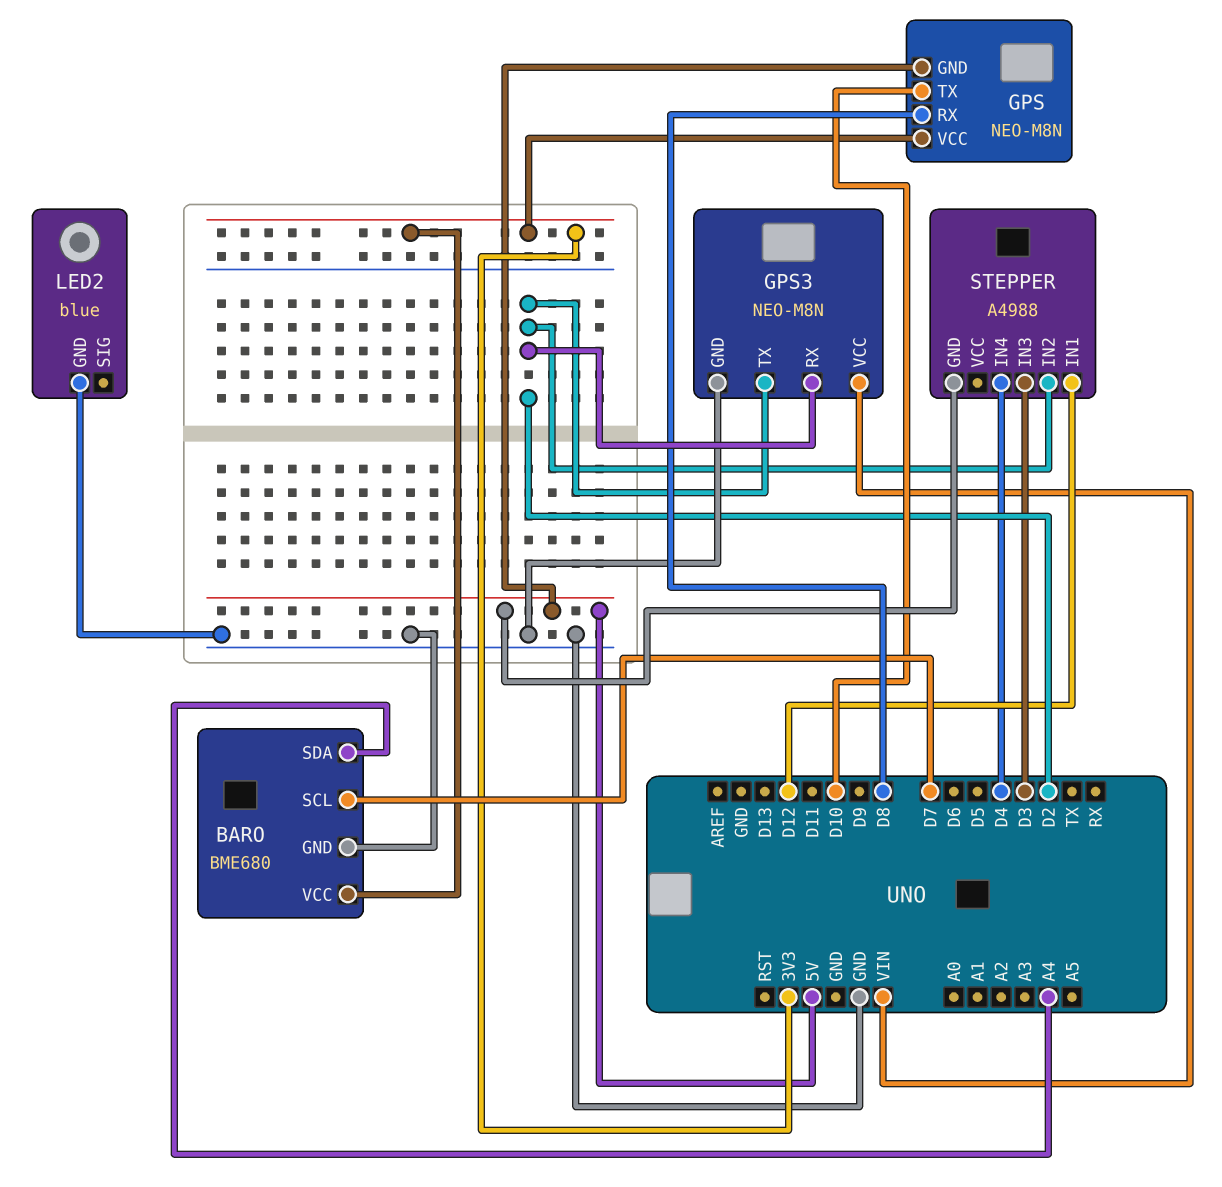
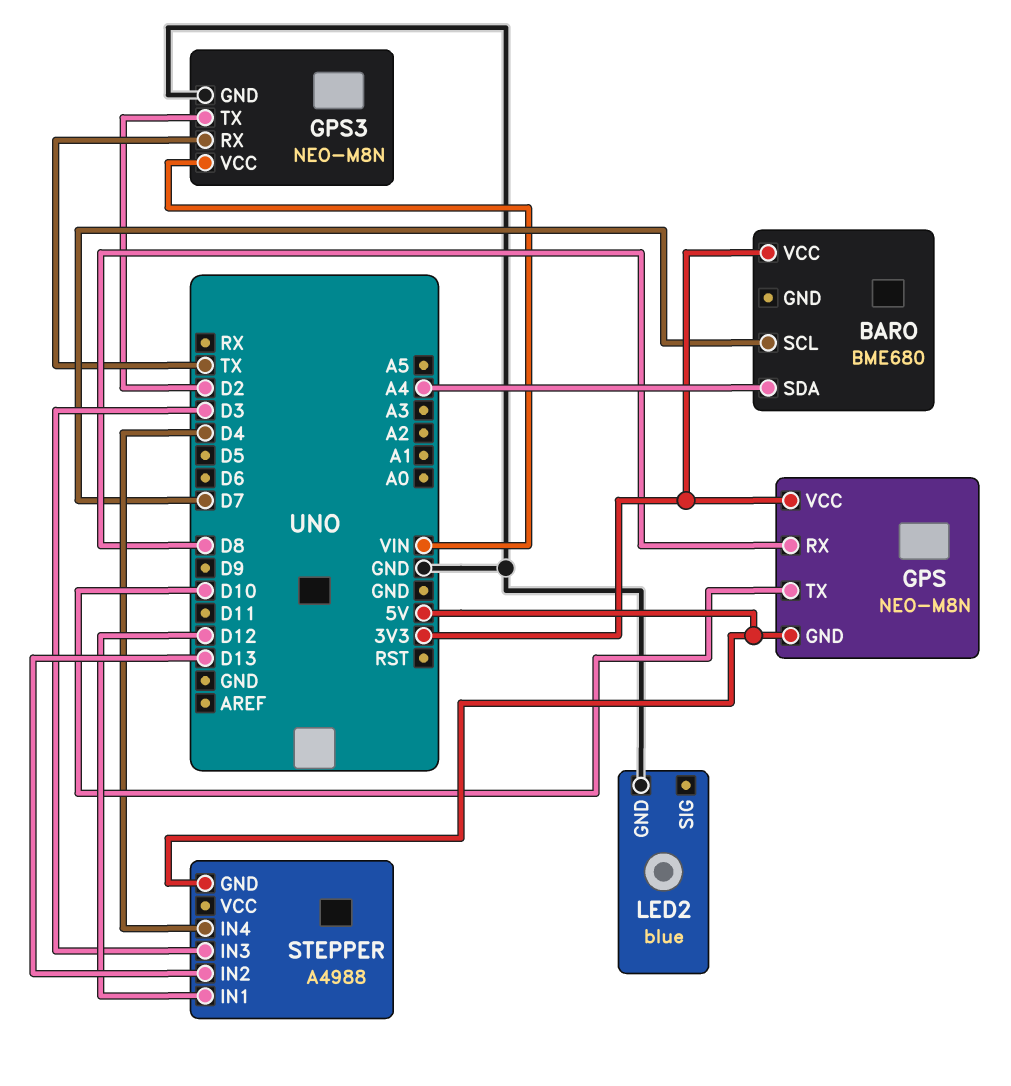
BARO pin GND: GND -> none
GPS3 pin RX: D2 -> TX
STEPPER pin IN2: D2 -> D13

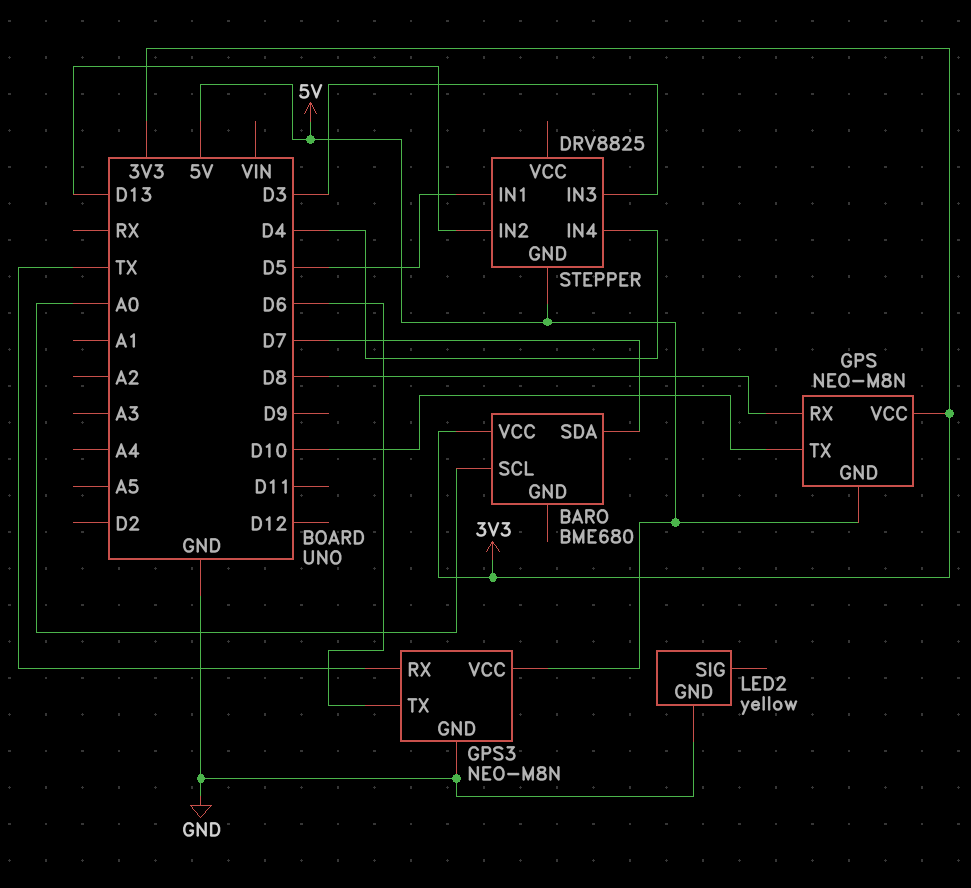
BARO pin SCL: D7 -> A0
BARO pin SDA: A4 -> D7
GPS3 pin TX: D2 -> D6
GPS3 pin VCC: VIN -> 5V
LED2: blue -> yellow
STEPPER: A4988 -> DRV8825
STEPPER pin IN1: D12 -> D5

